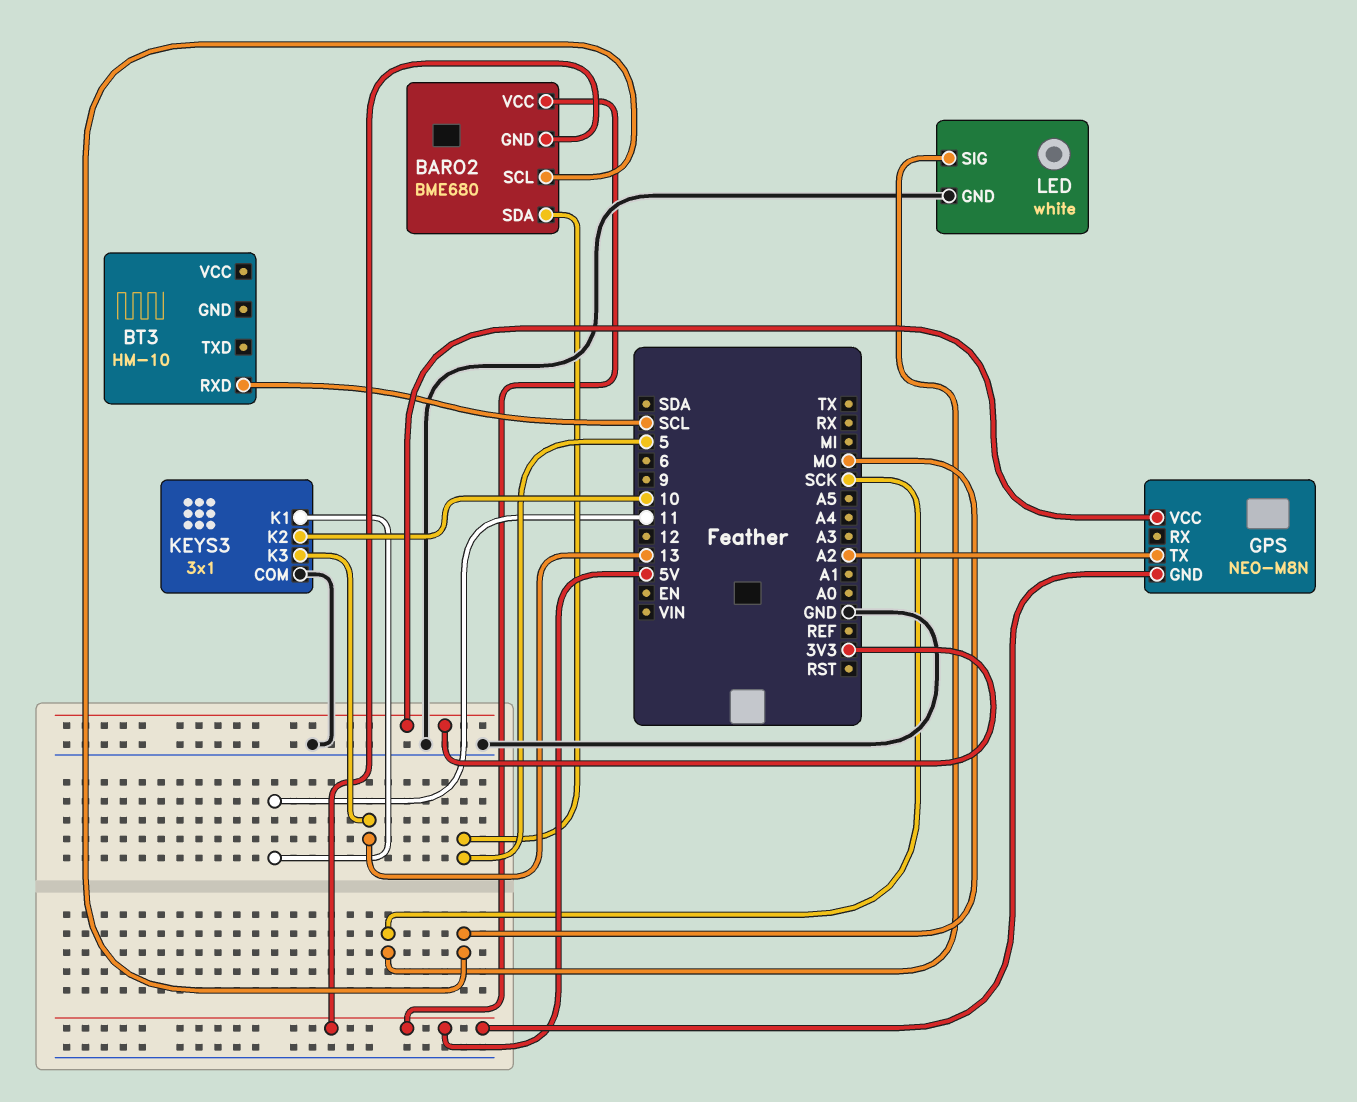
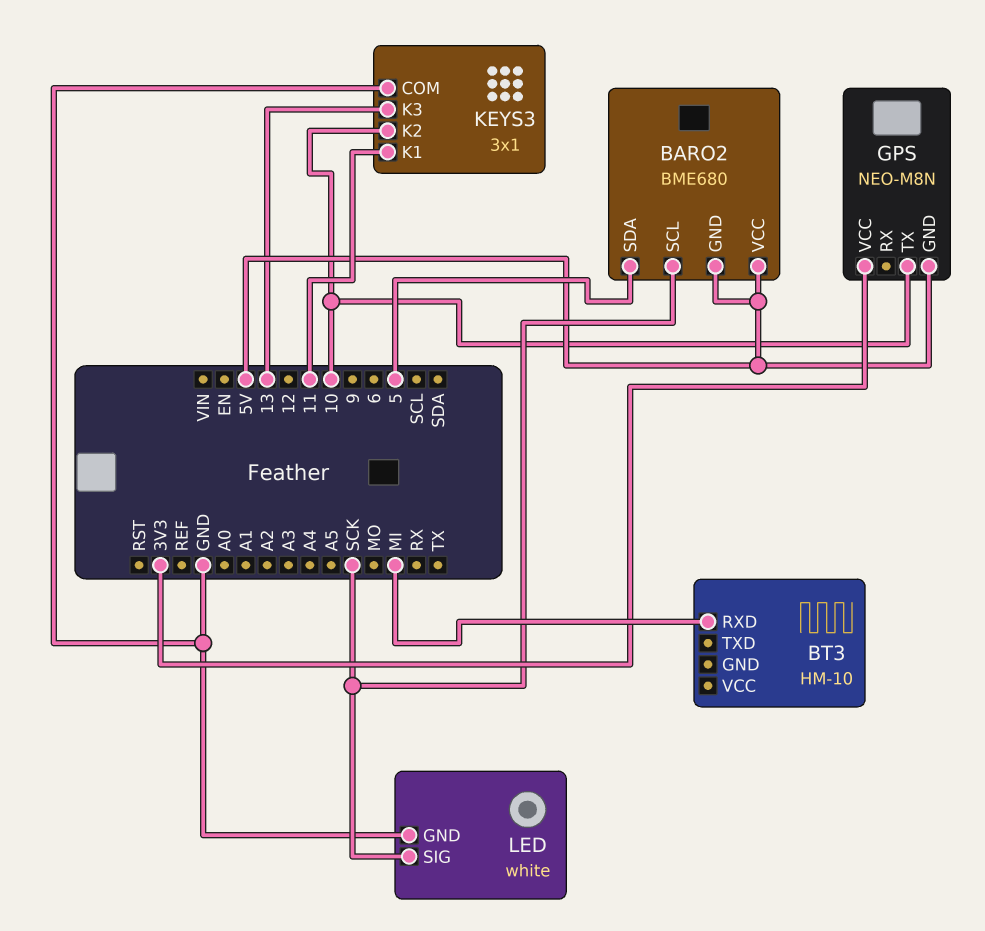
BARO2 pin SCL: MO -> SCK
BT3 pin RXD: SCL -> MI
GPS pin TX: A2 -> 10

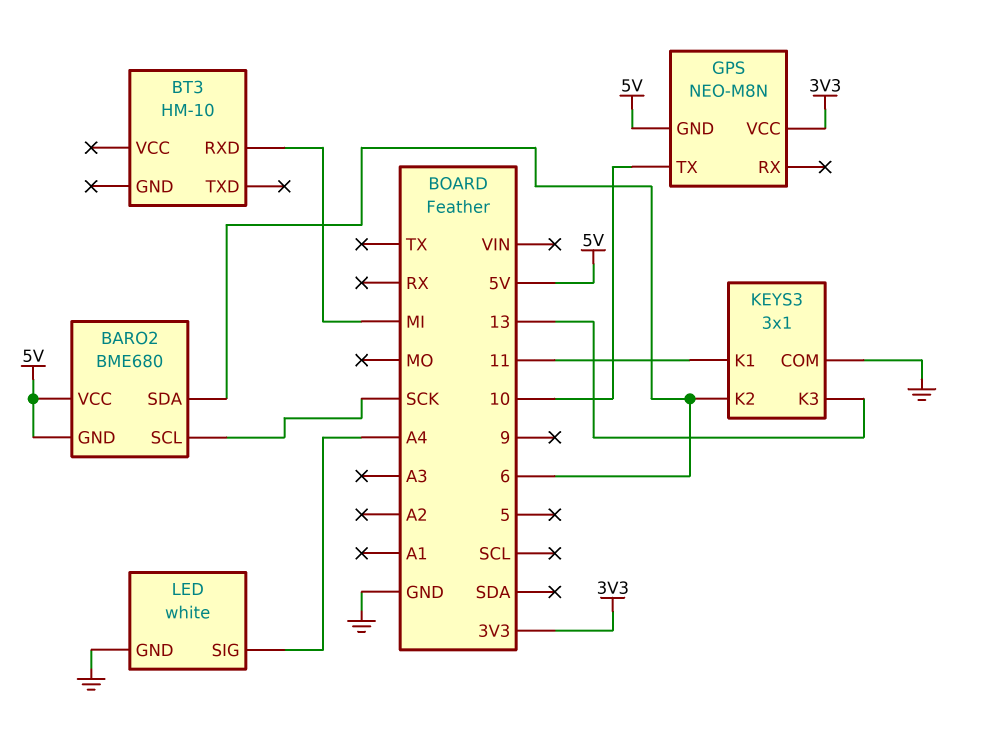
BARO2 pin SDA: 5 -> 6
KEYS3 pin K2: 10 -> 6
LED pin SIG: SCK -> A4

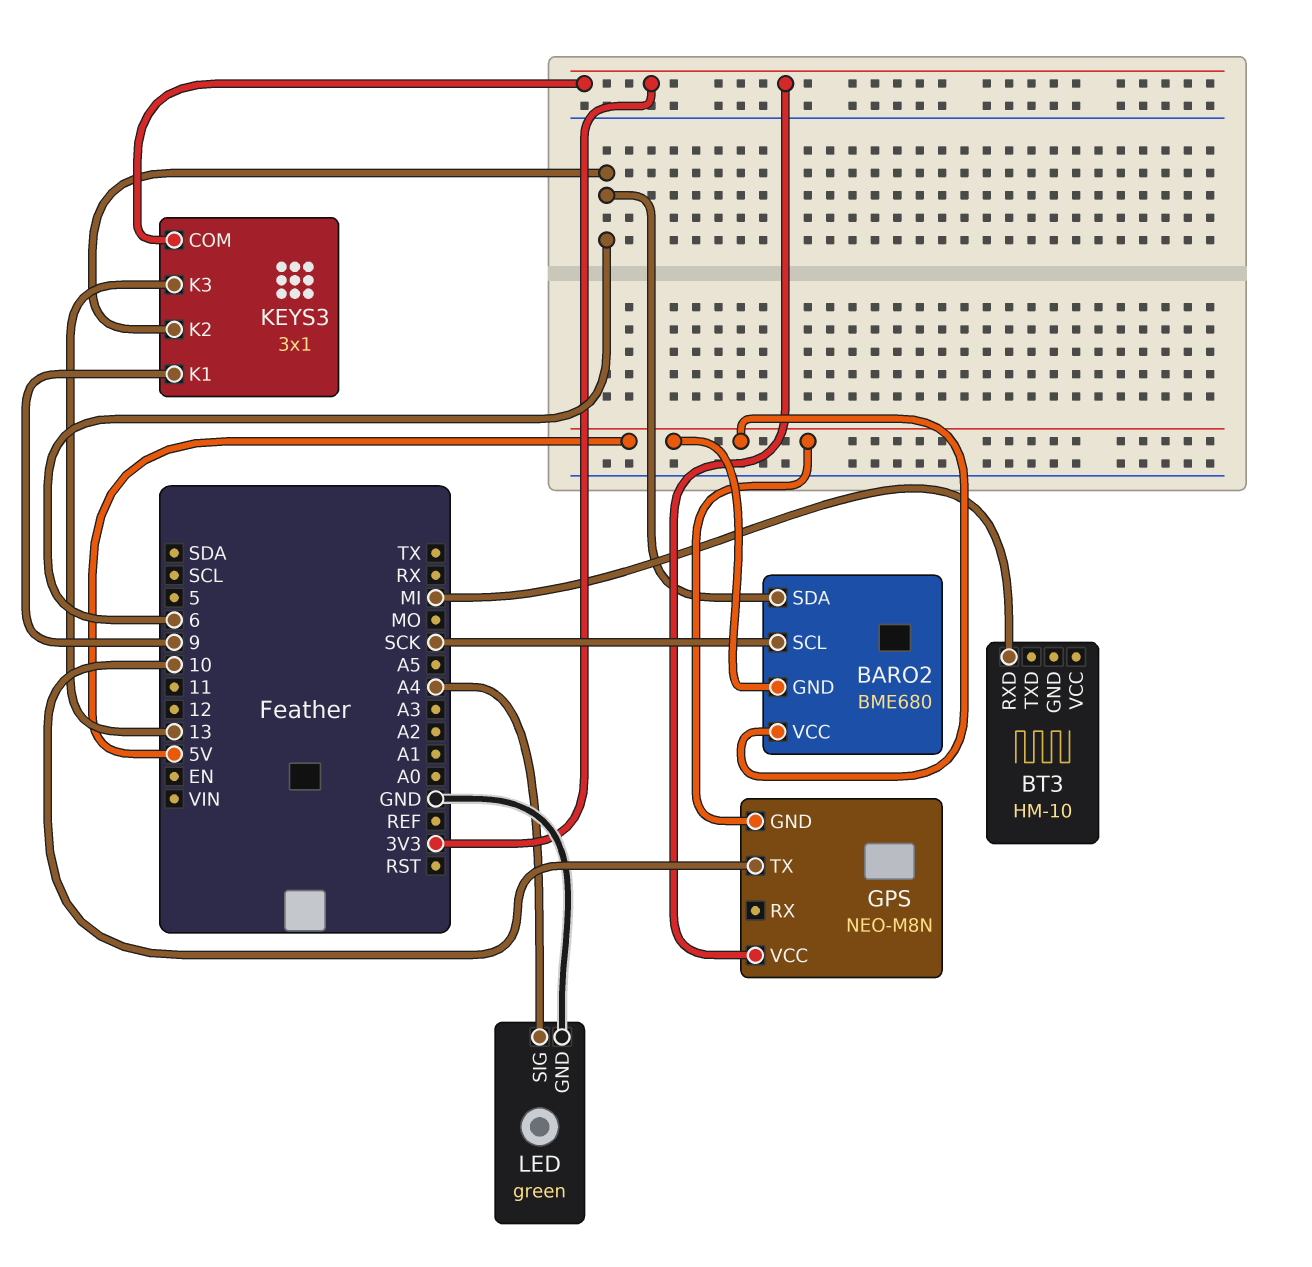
KEYS3 pin COM: GND -> 3V3
KEYS3 pin K1: 11 -> 9
LED: white -> green

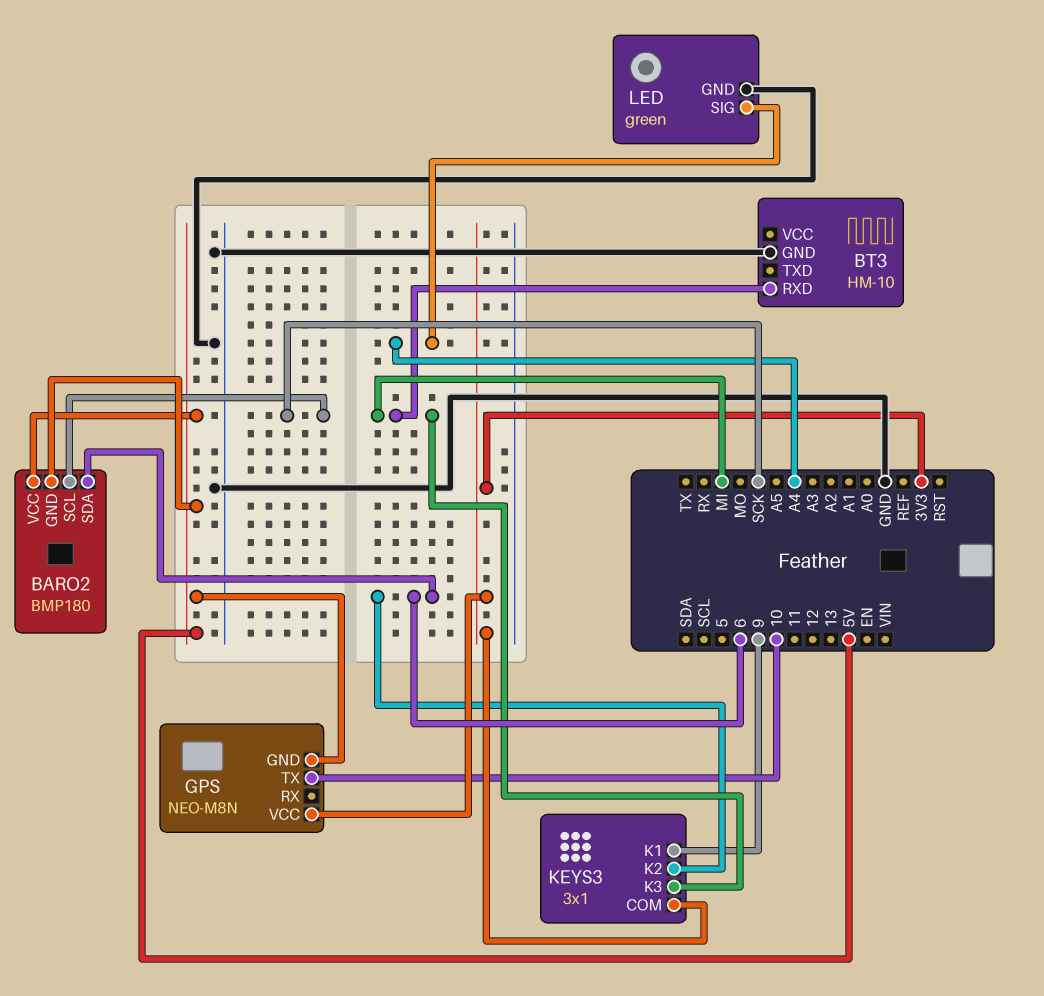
BARO2: BME680 -> BMP180
BT3 pin GND: none -> GND
KEYS3 pin K3: 13 -> MI

